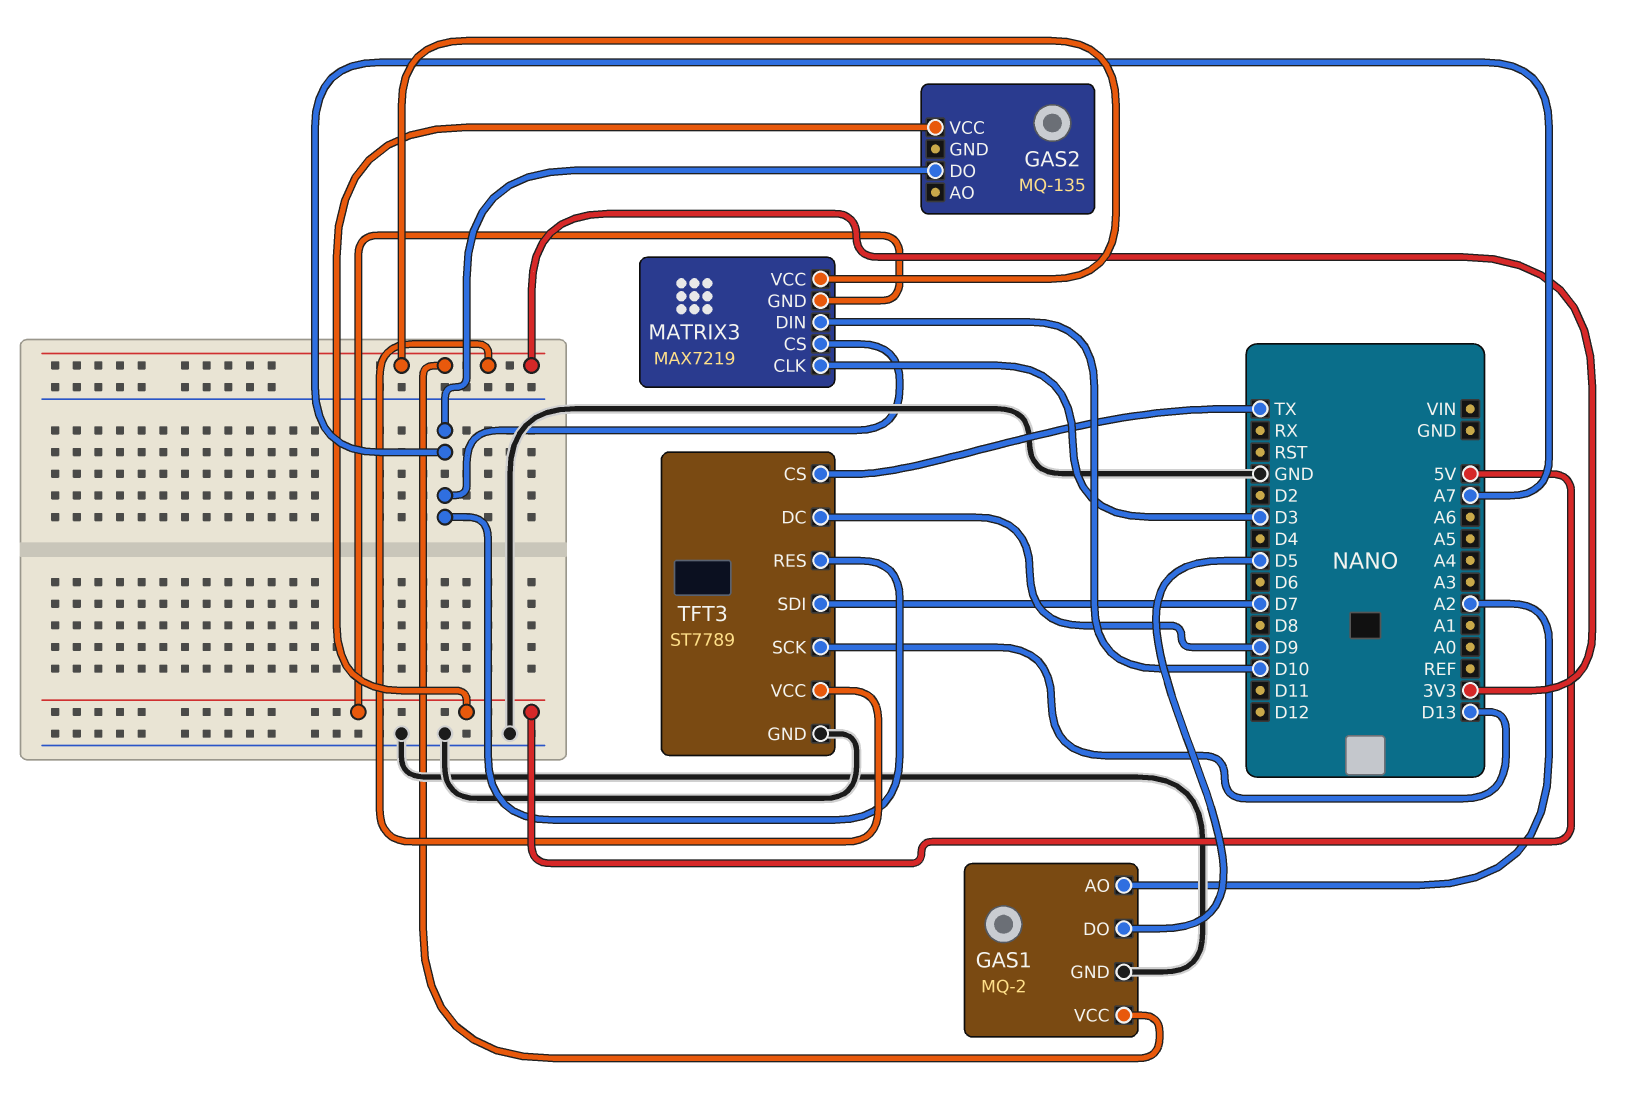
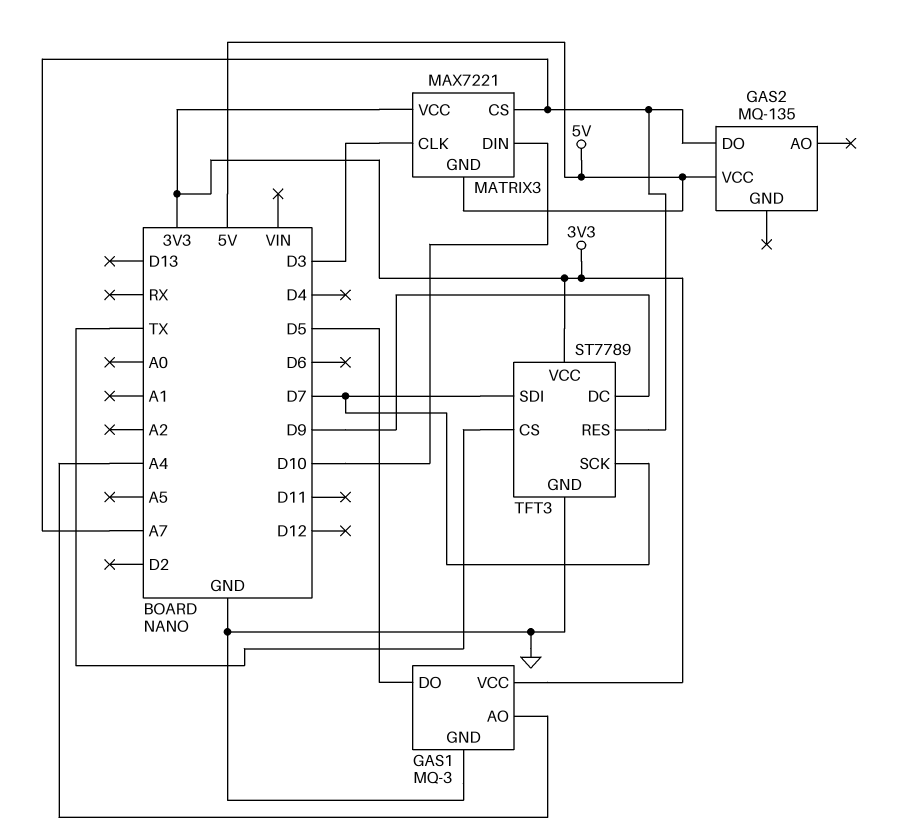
GAS1: MQ-2 -> MQ-3
GAS1 pin AO: A2 -> A4
MATRIX3: MAX7219 -> MAX7221
TFT3 pin SCK: D13 -> D7

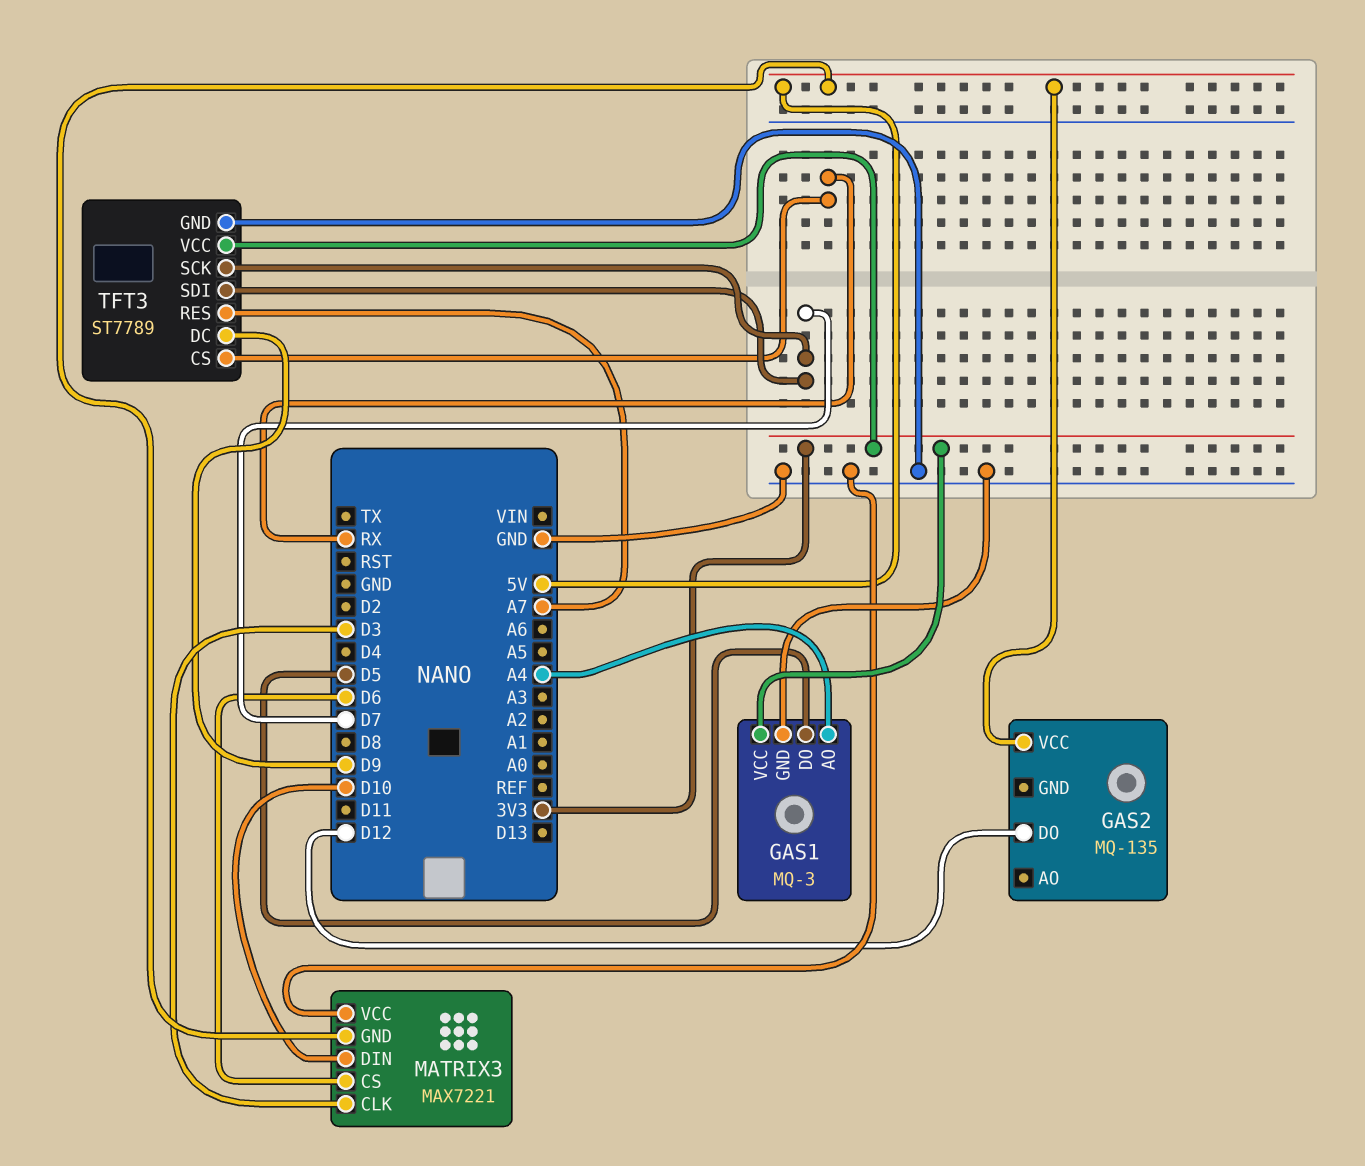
GAS2 pin DO: A7 -> D12
MATRIX3 pin CS: A7 -> D6
MATRIX3 pin VCC: 3V3 -> GND
TFT3 pin CS: TX -> RX

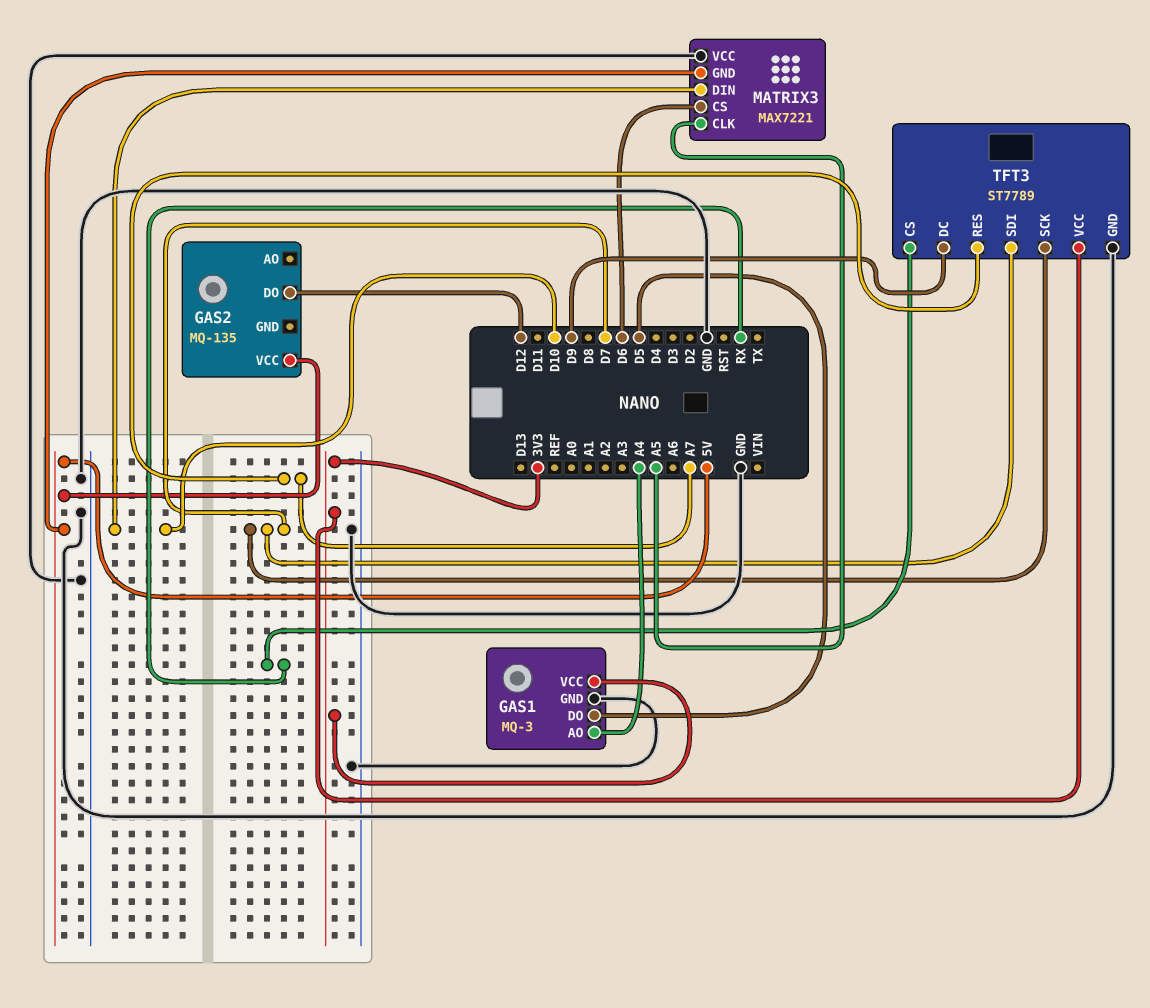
MATRIX3 pin CLK: D3 -> A5

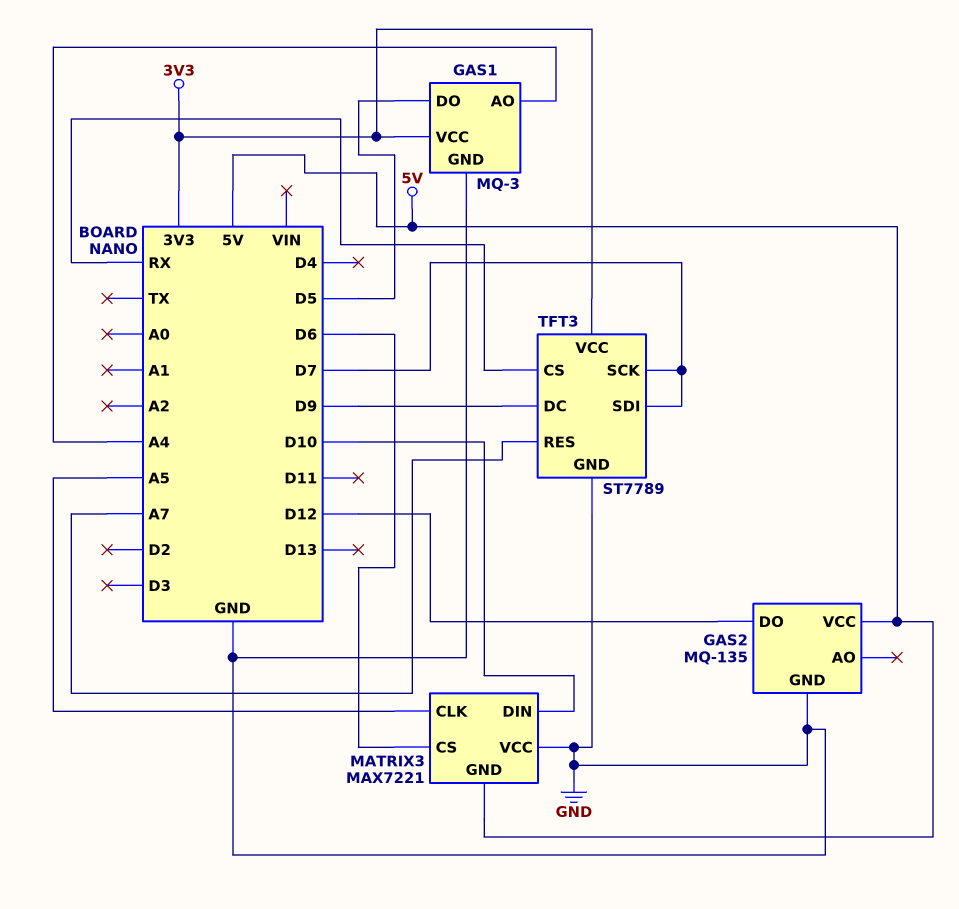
GAS2 pin GND: none -> GND

